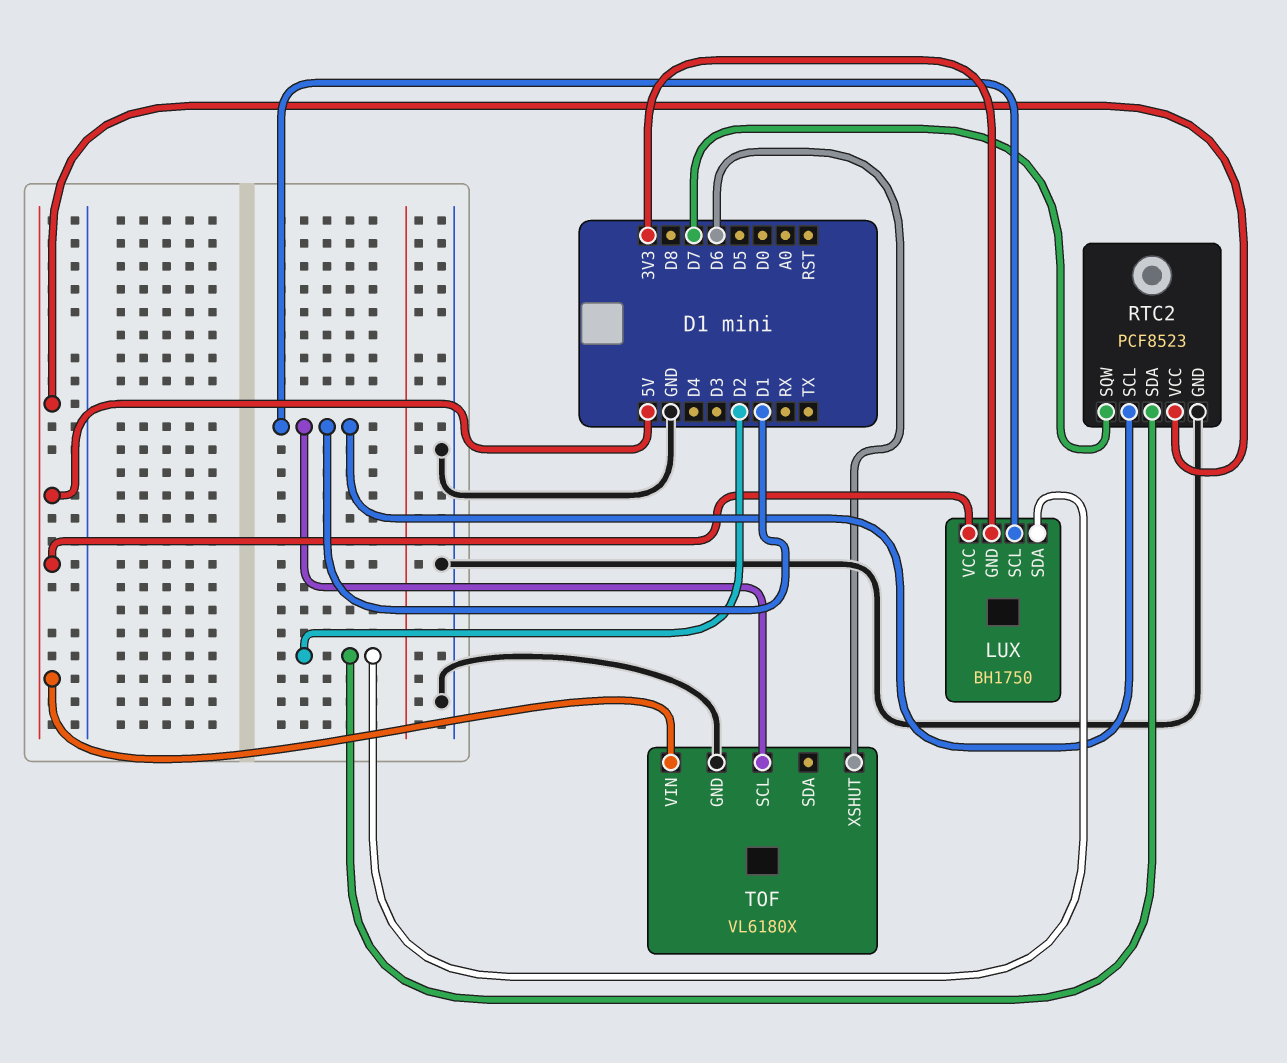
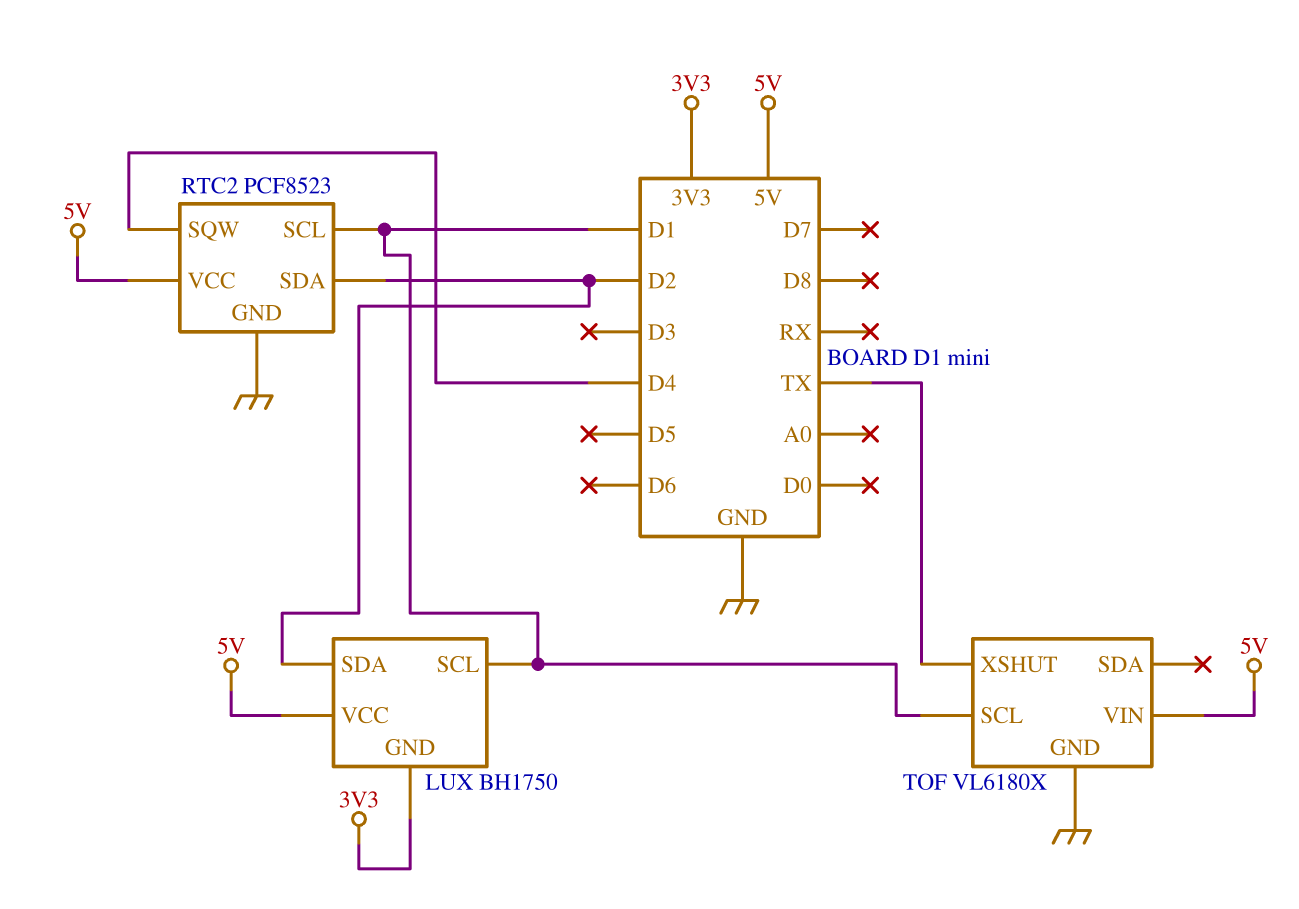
RTC2 pin SQW: D7 -> D4
TOF pin XSHUT: D6 -> TX

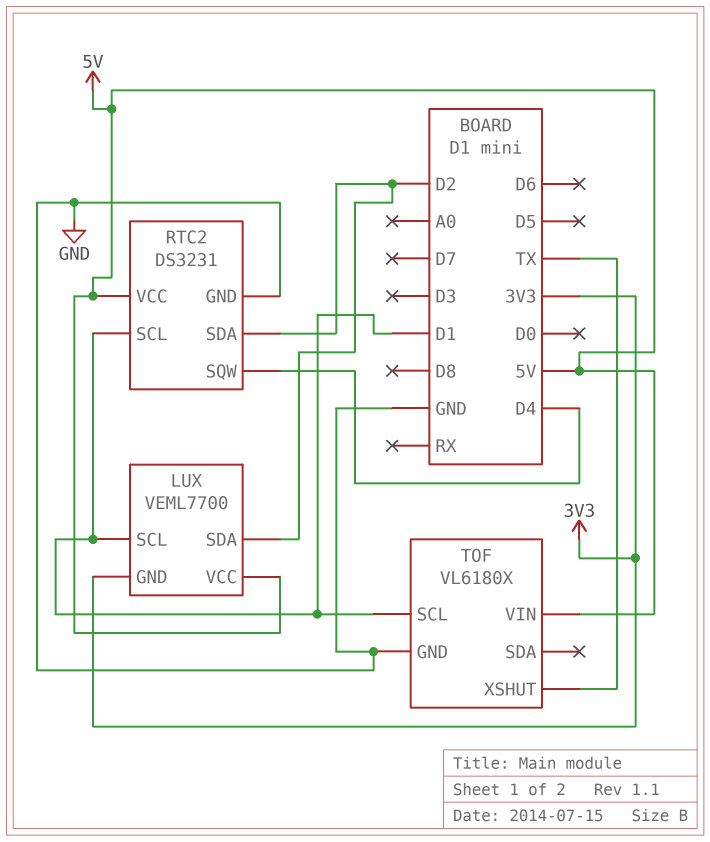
LUX: BH1750 -> VEML7700
RTC2: PCF8523 -> DS3231

